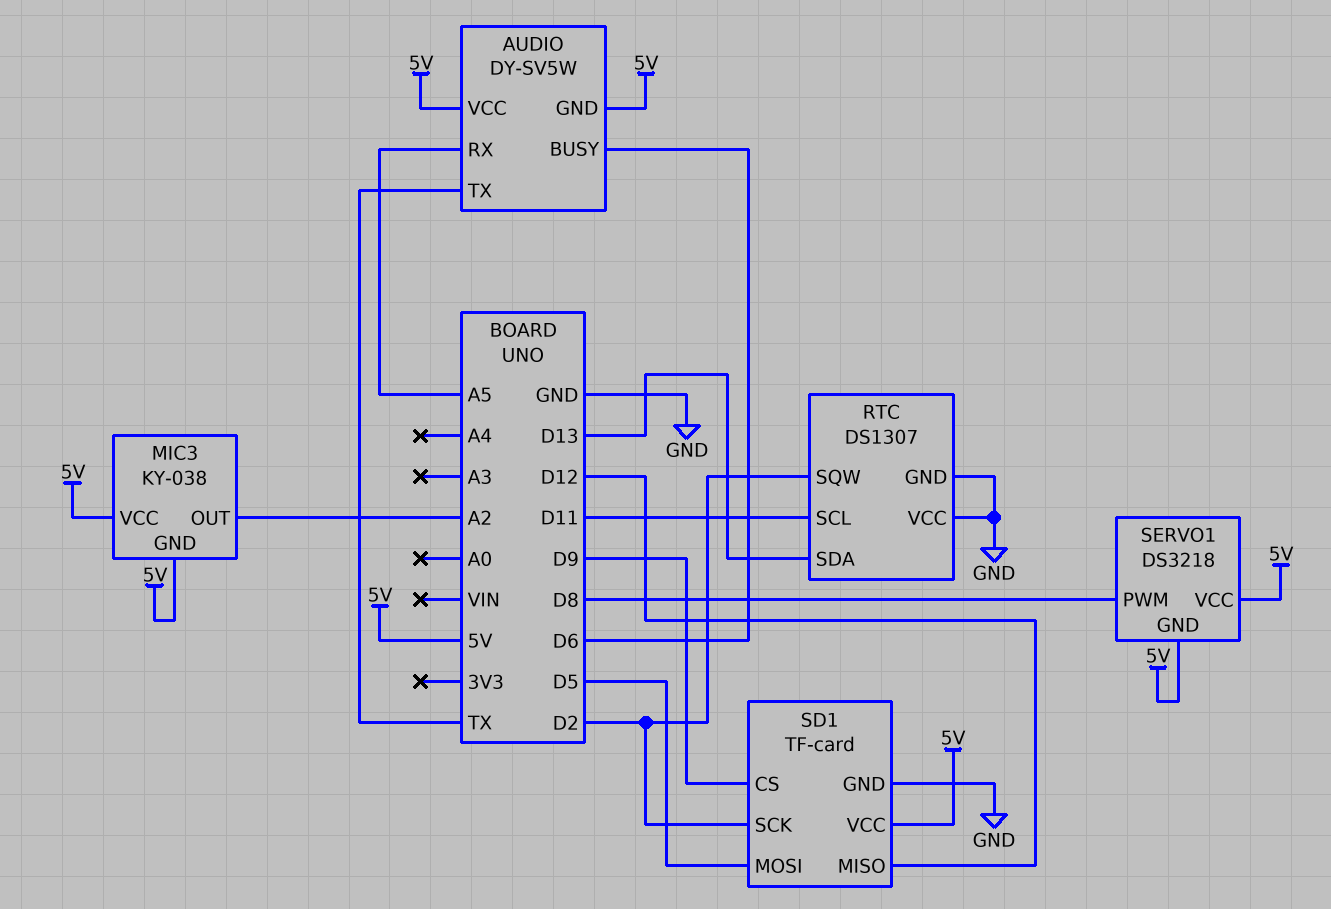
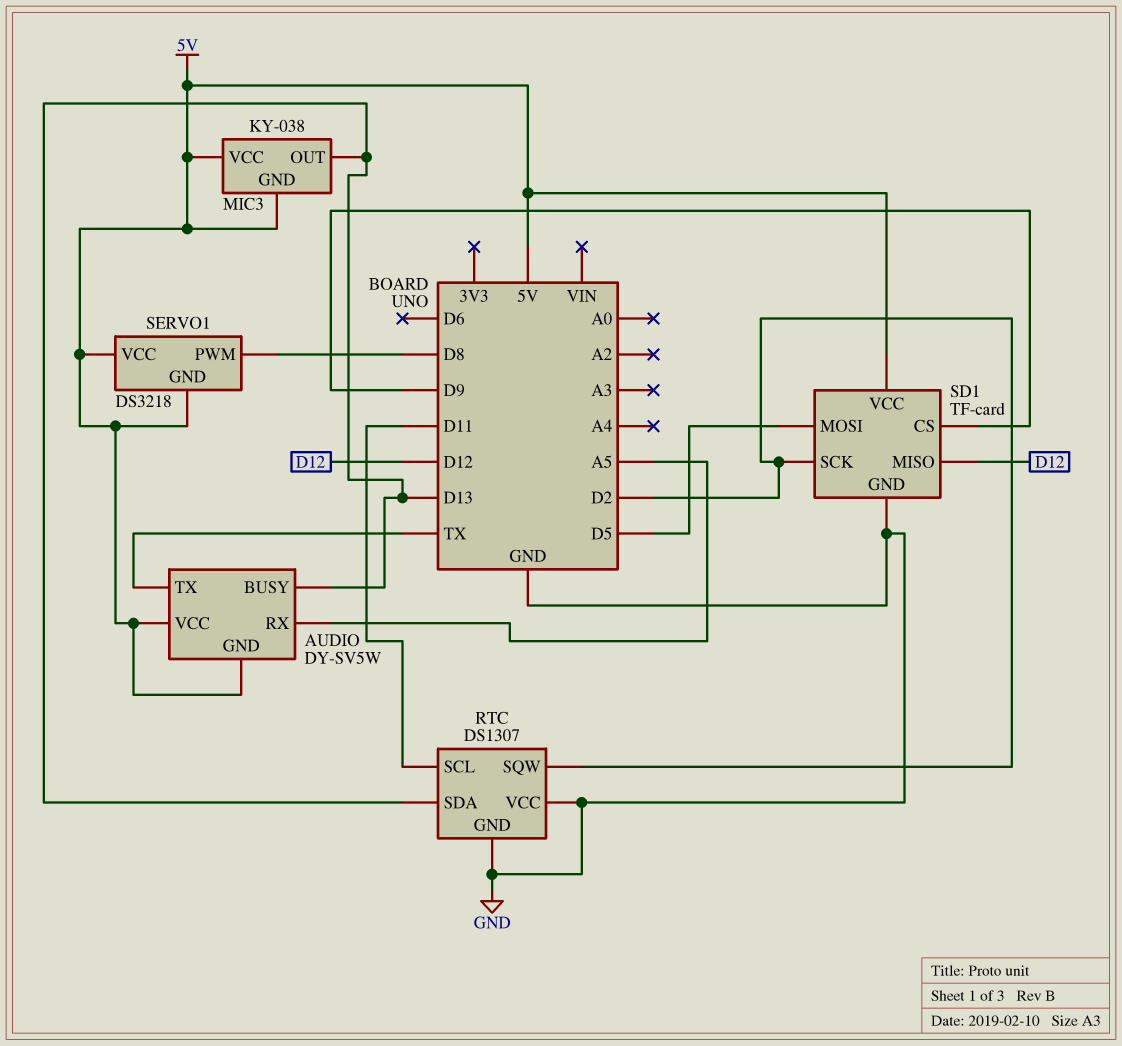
AUDIO pin BUSY: D6 -> D13
MIC3 pin OUT: A2 -> D13

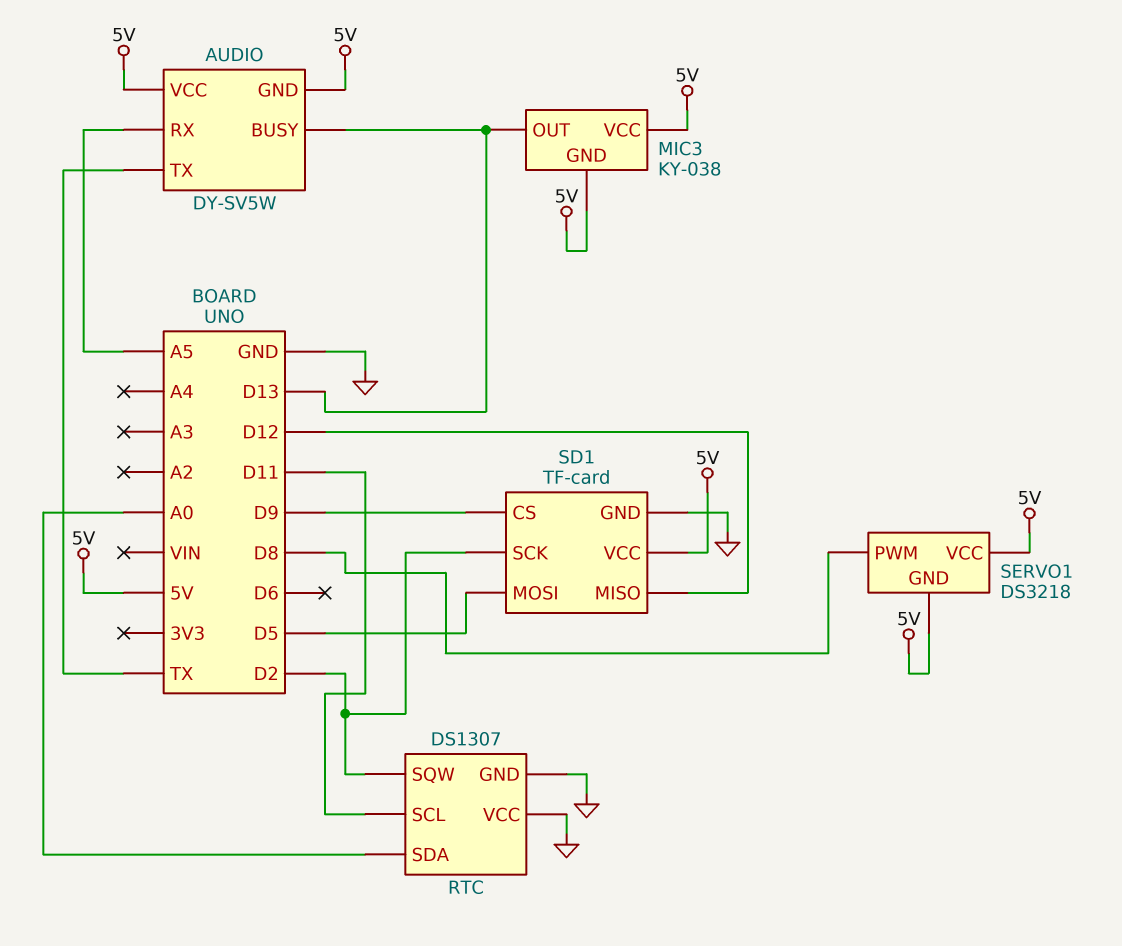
RTC pin SDA: D13 -> A0

